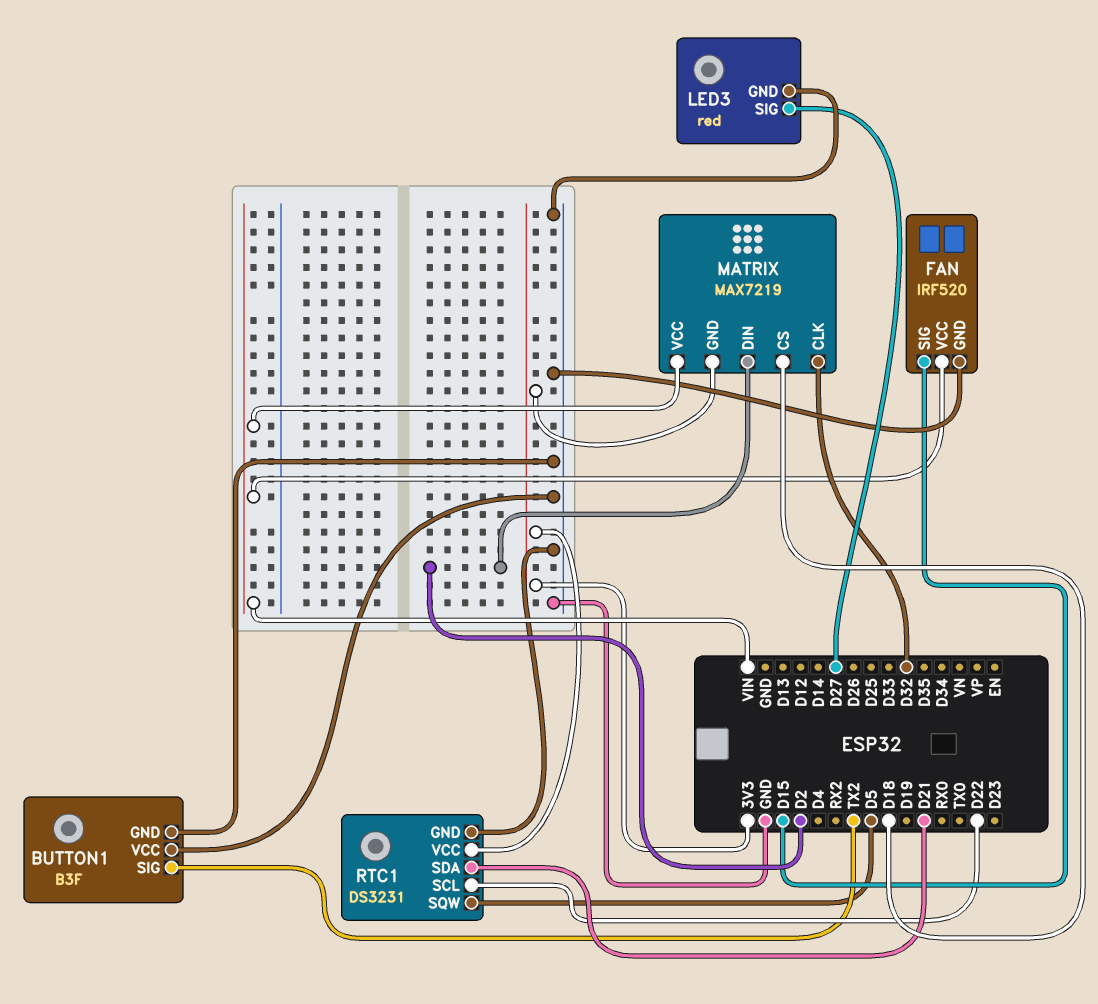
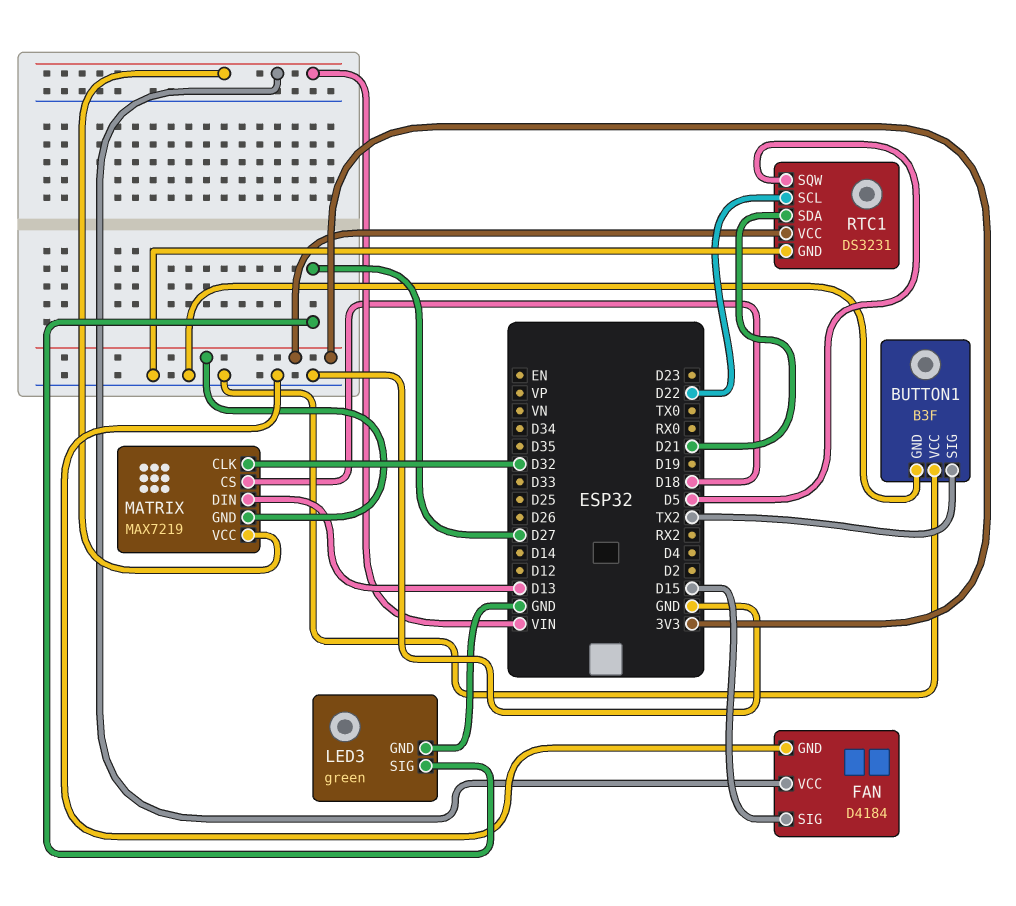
FAN: IRF520 -> D4184
LED3: red -> green
MATRIX pin DIN: D2 -> D13

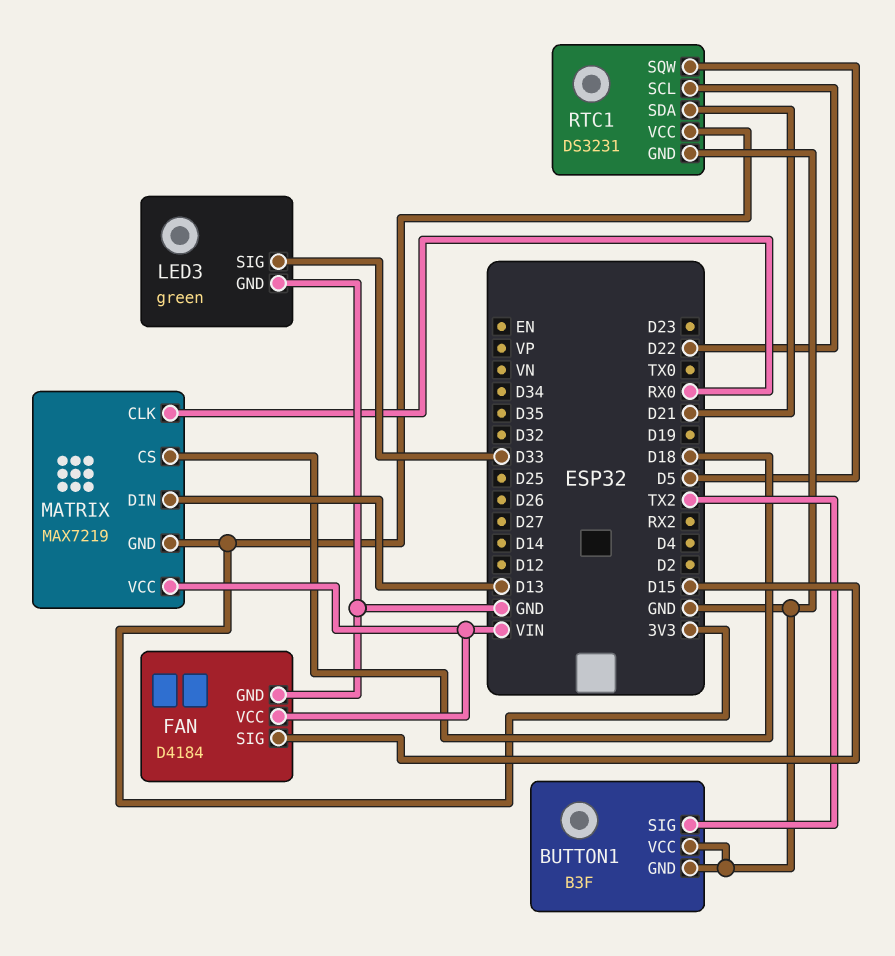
LED3 pin SIG: D27 -> D33
MATRIX pin CLK: D32 -> RX0

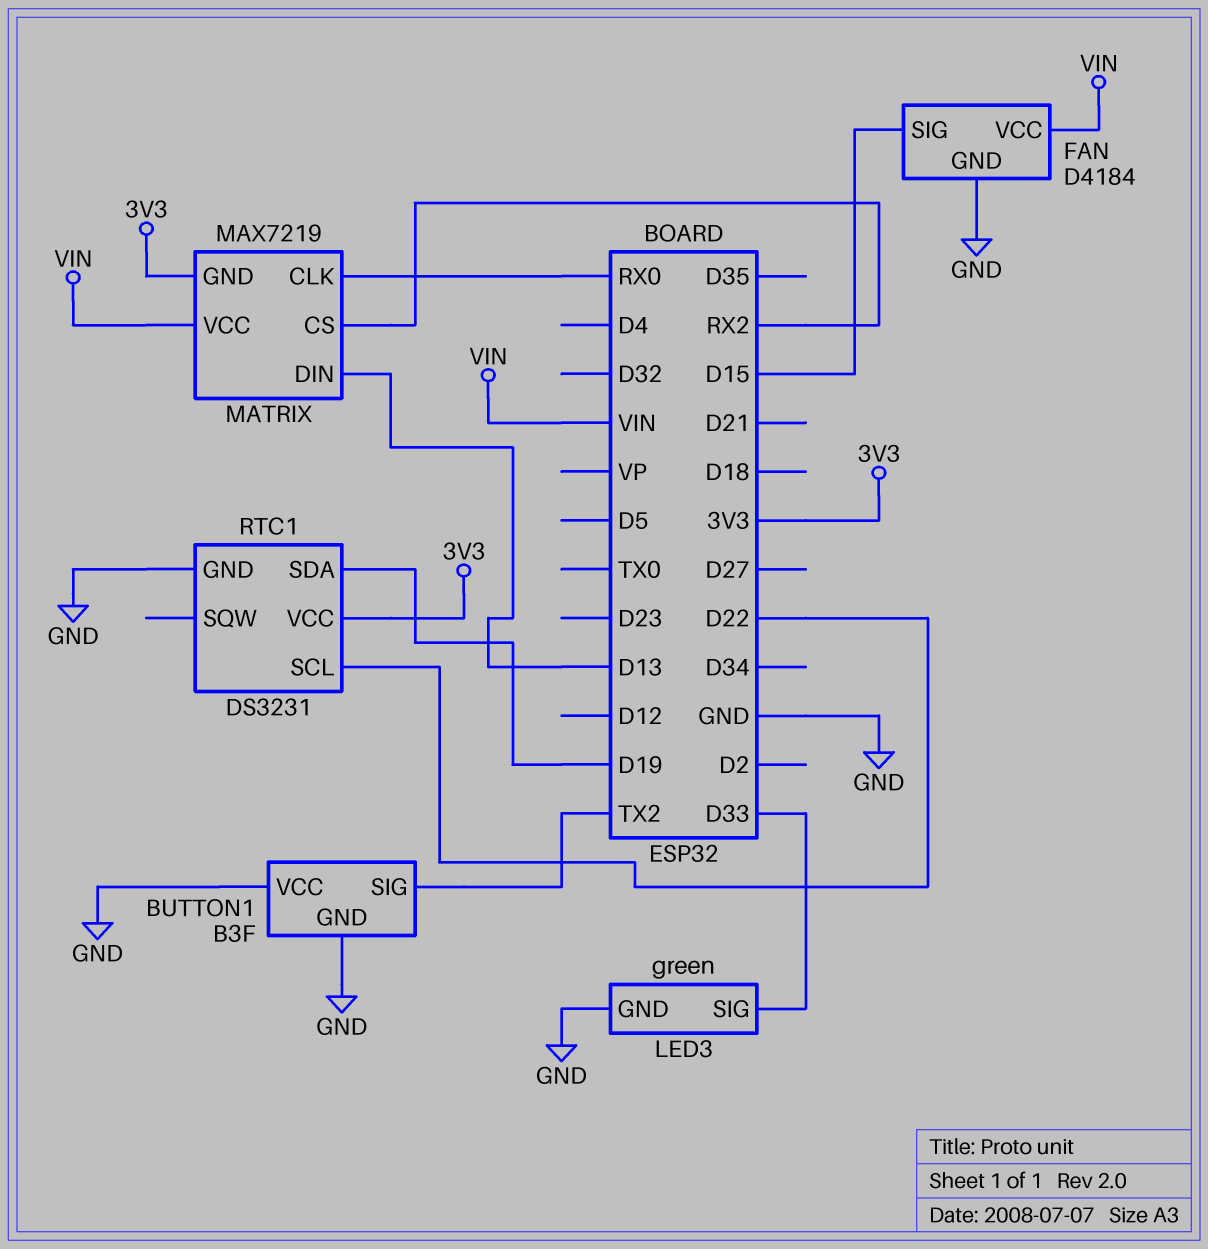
MATRIX pin CS: D18 -> RX2
RTC1 pin SDA: D21 -> D19
RTC1 pin SQW: D5 -> none

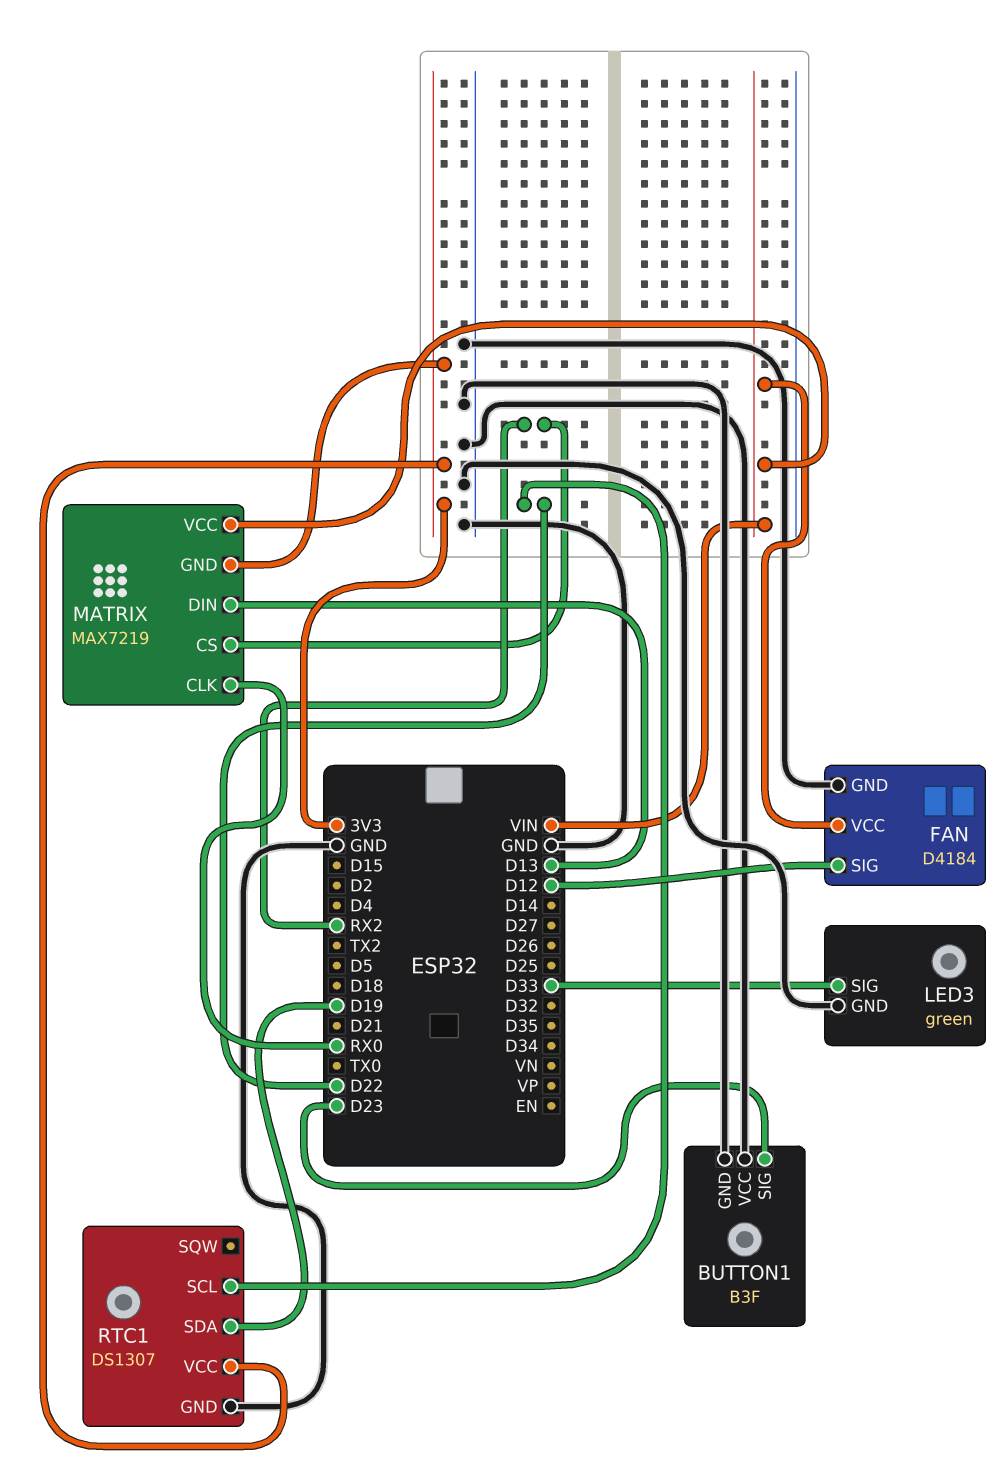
BUTTON1 pin SIG: TX2 -> D23
FAN pin SIG: D15 -> D12
RTC1: DS3231 -> DS1307

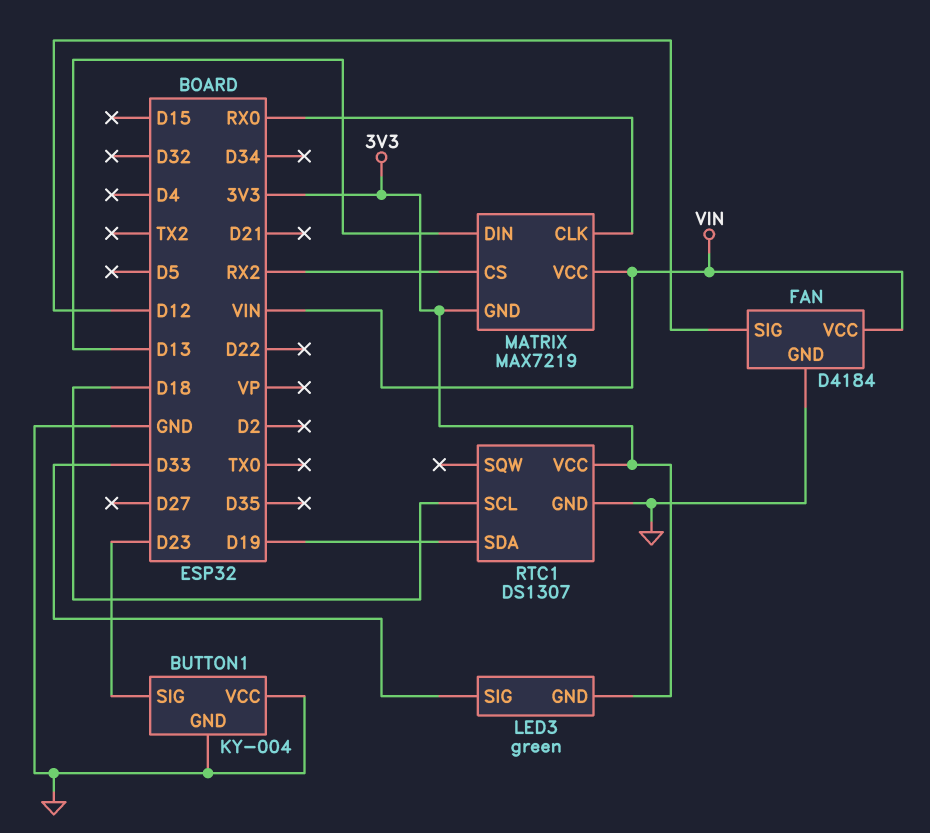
BUTTON1: B3F -> KY-004
LED3 pin GND: GND -> 3V3
RTC1 pin SCL: D22 -> D18

